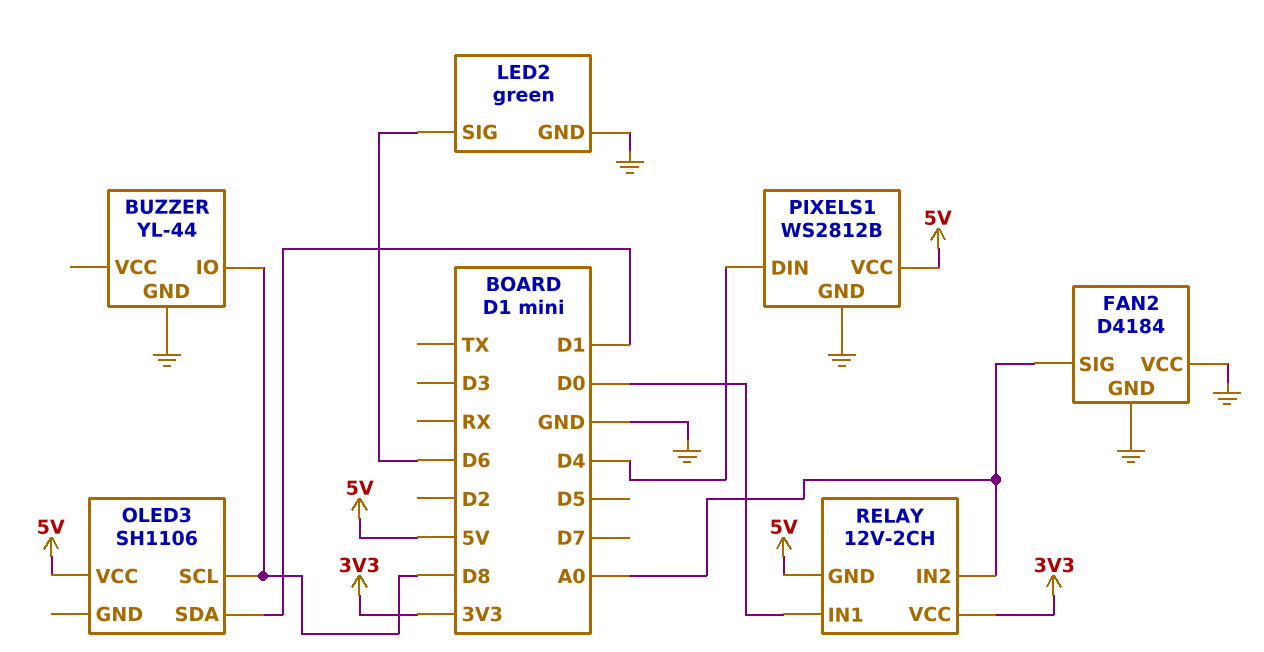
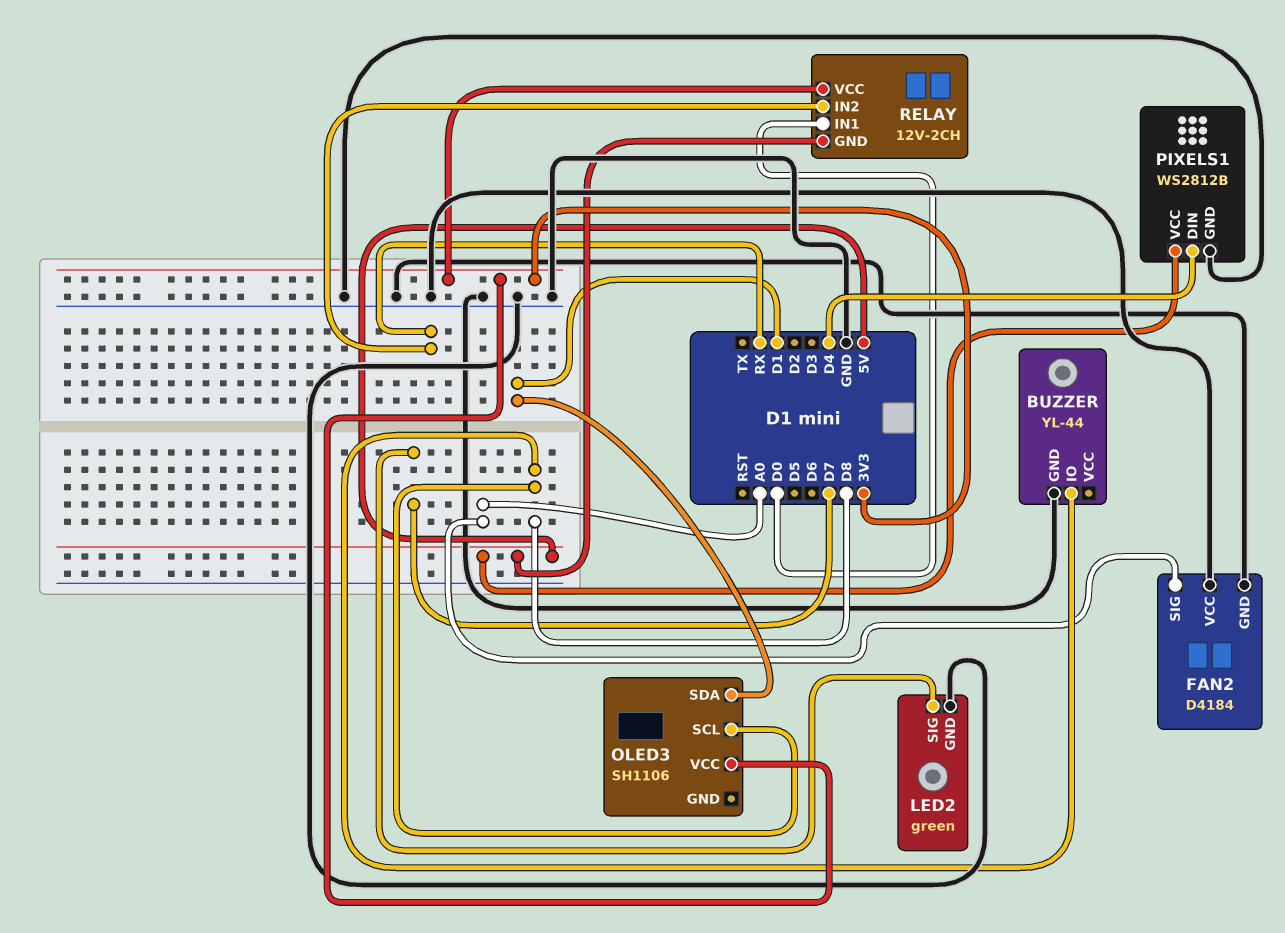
LED2 pin SIG: D6 -> D7
OLED3 pin VCC: 5V -> 3V3
RELAY pin IN2: A0 -> RX

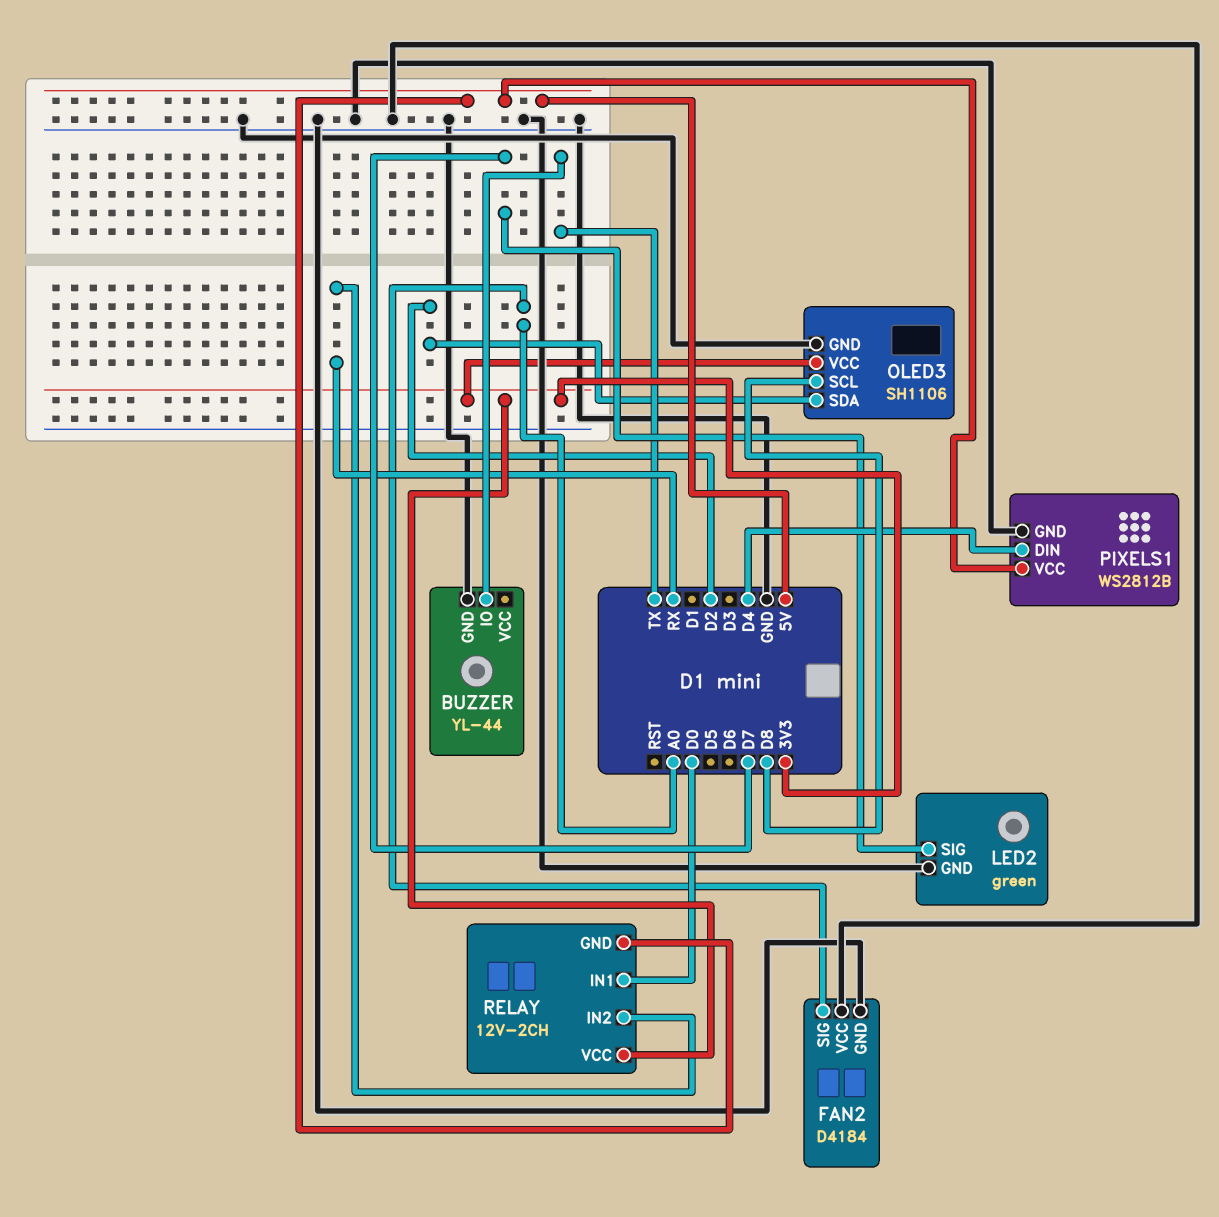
BUZZER pin IO: D8 -> TX
OLED3 pin GND: none -> GND
OLED3 pin SDA: D1 -> D2

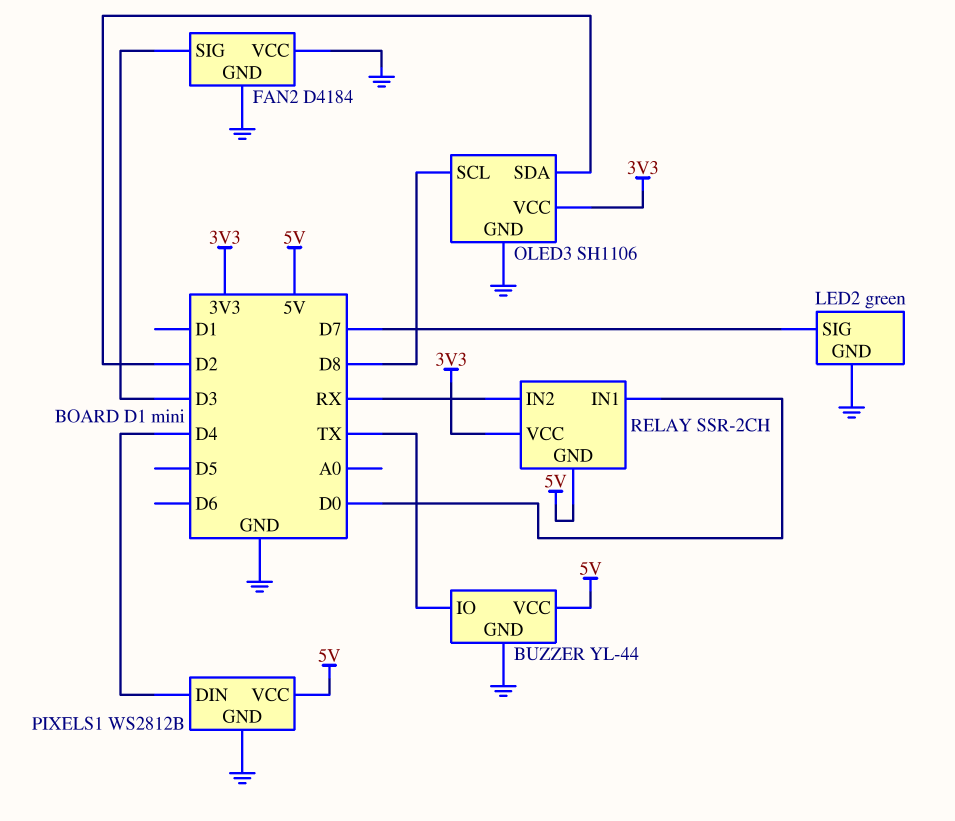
BUZZER pin VCC: none -> 5V
FAN2 pin SIG: A0 -> D3
RELAY: 12V-2CH -> SSR-2CH

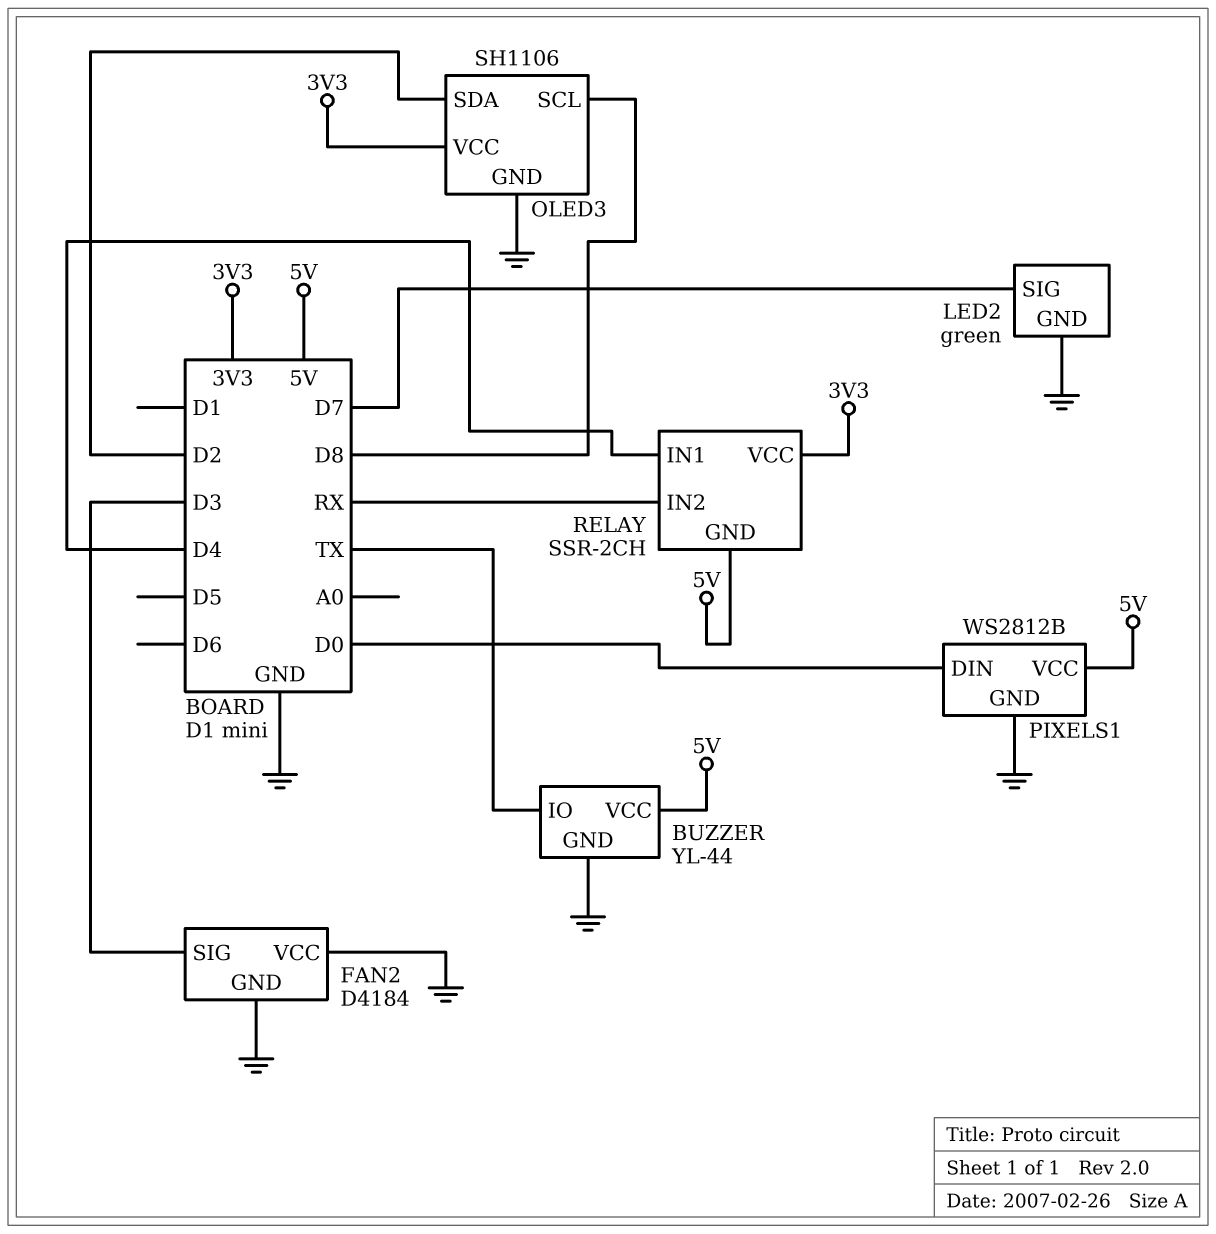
PIXELS1 pin DIN: D4 -> D0
RELAY pin IN1: D0 -> D4

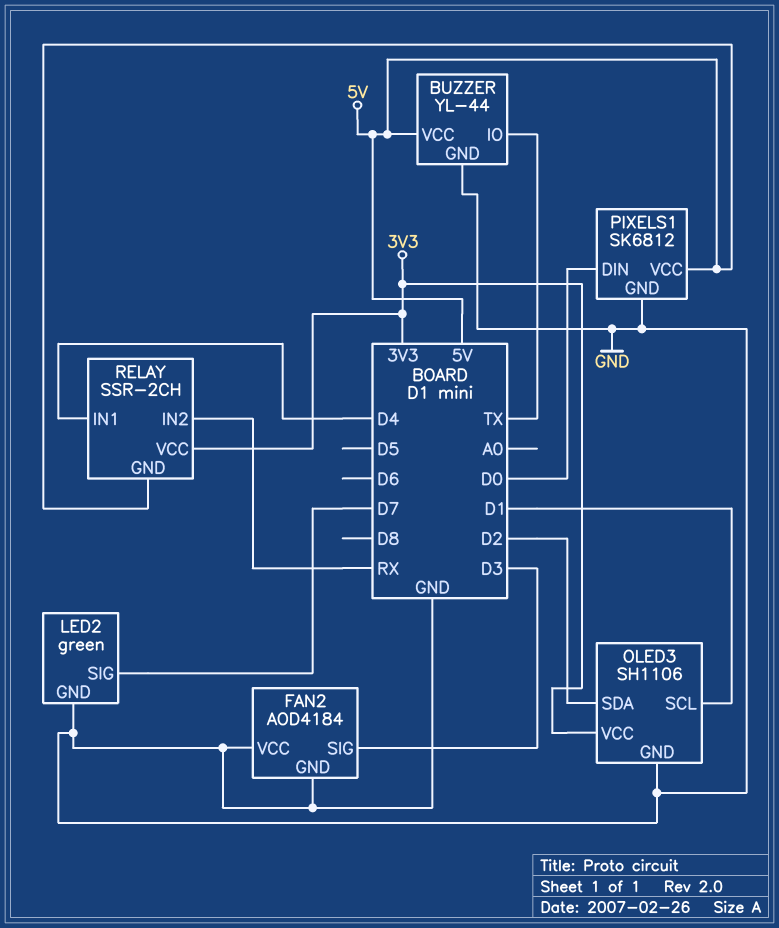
FAN2: D4184 -> AOD4184
OLED3 pin SCL: D8 -> D1
PIXELS1: WS2812B -> SK6812

